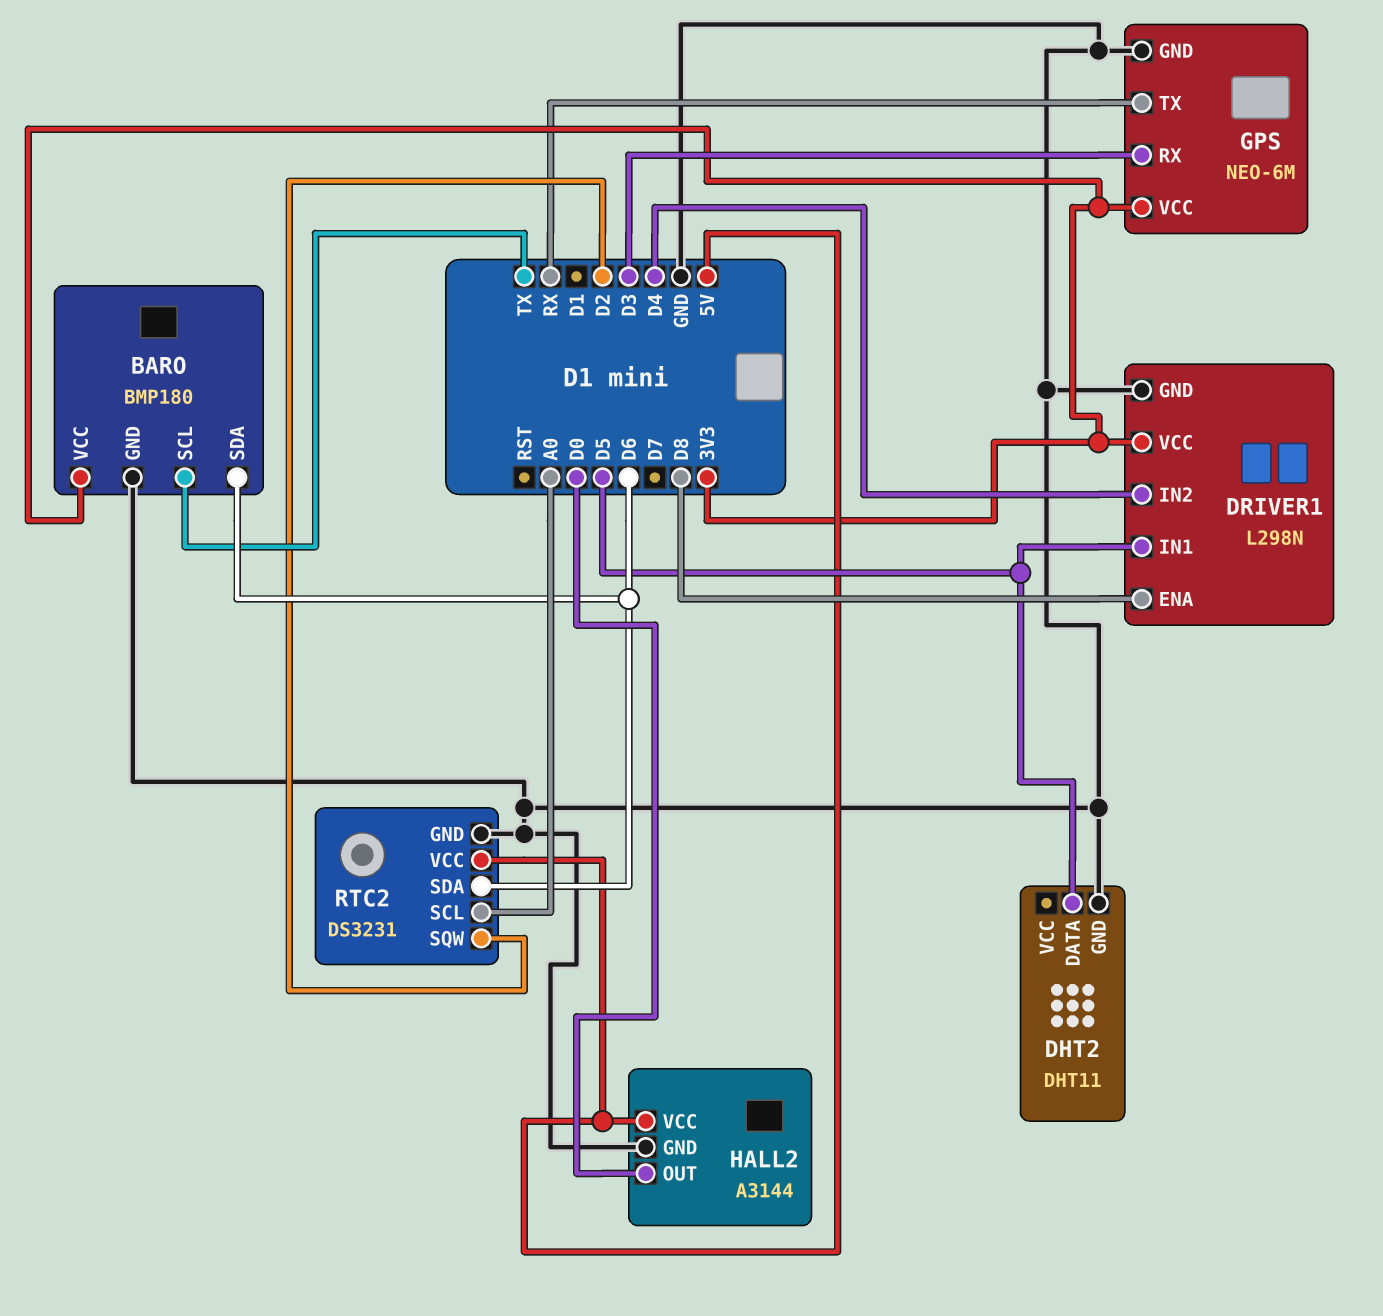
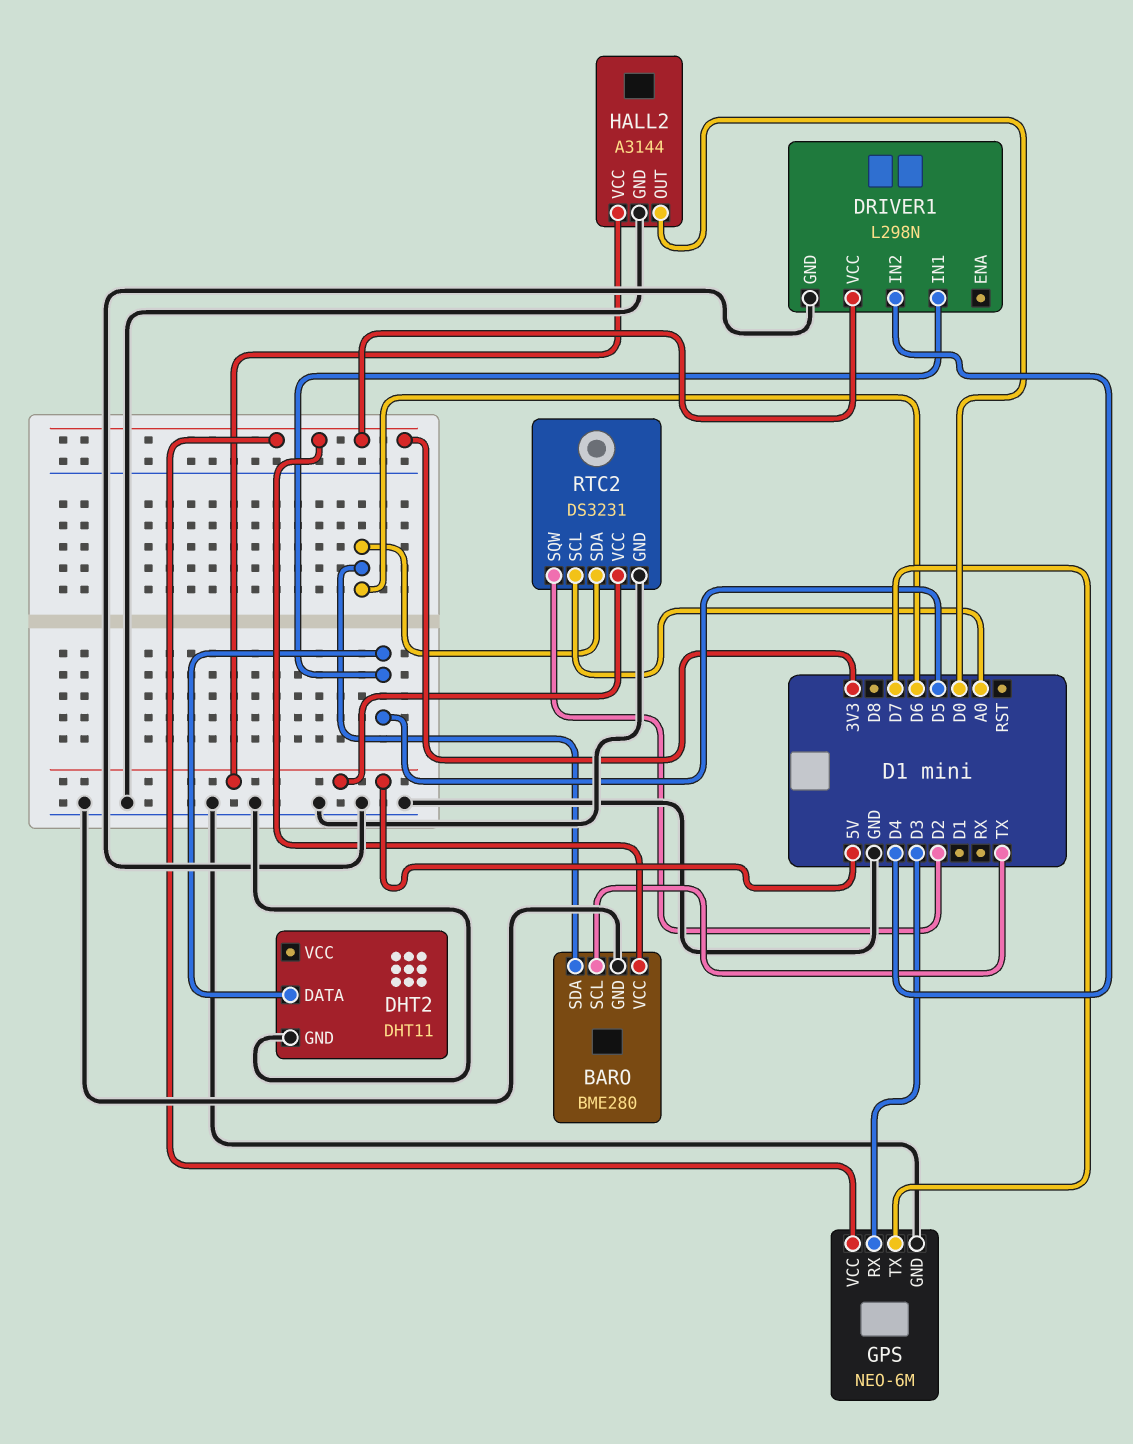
BARO: BMP180 -> BME280
DRIVER1 pin ENA: D8 -> none
GPS pin TX: RX -> D7

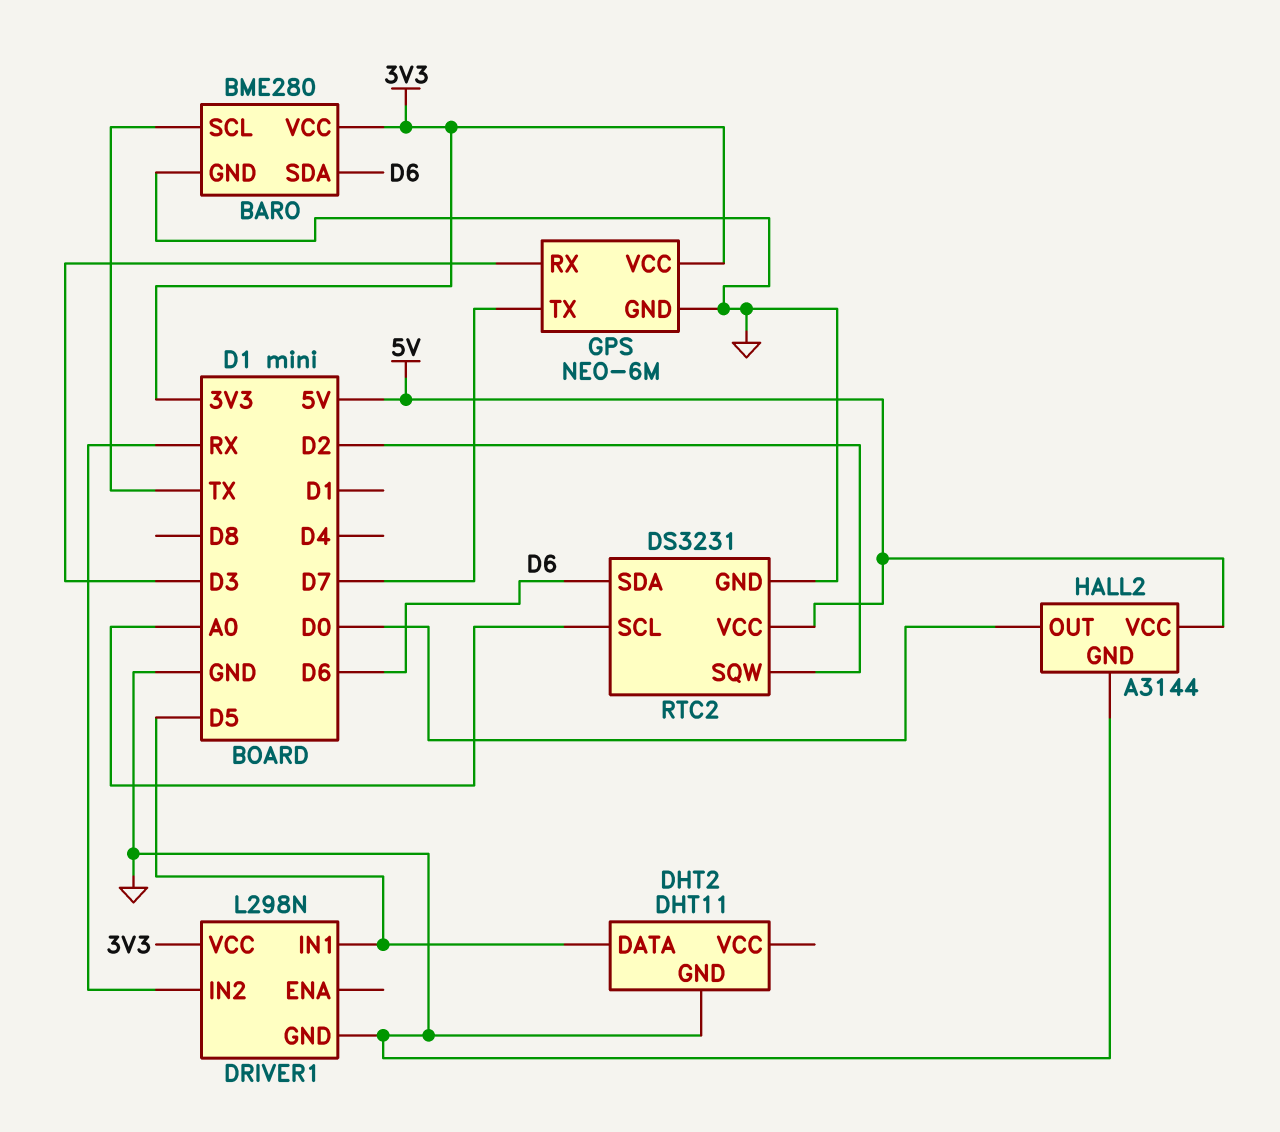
DRIVER1 pin IN2: D4 -> RX

